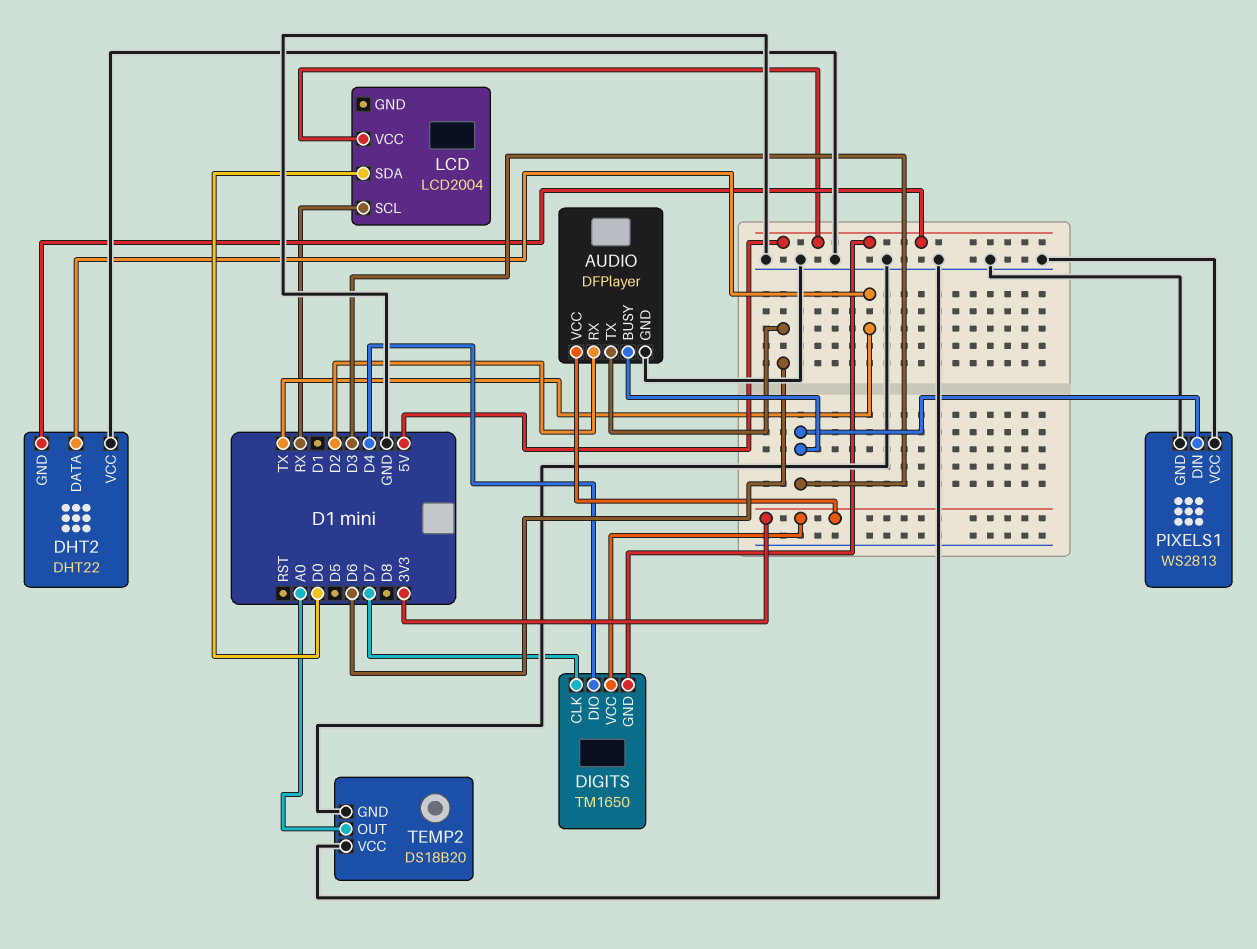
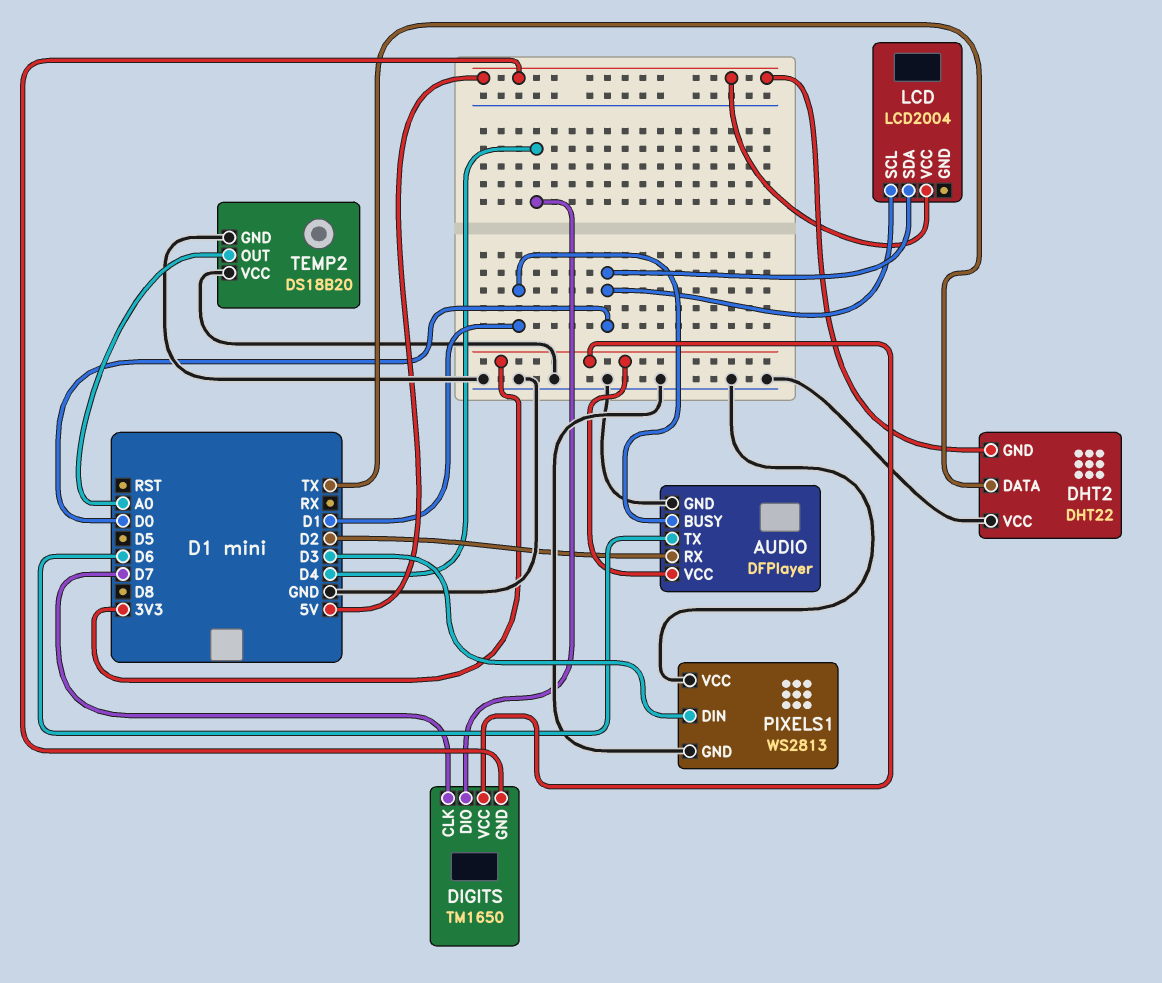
AUDIO pin BUSY: D3 -> D1
LCD pin SCL: RX -> D0

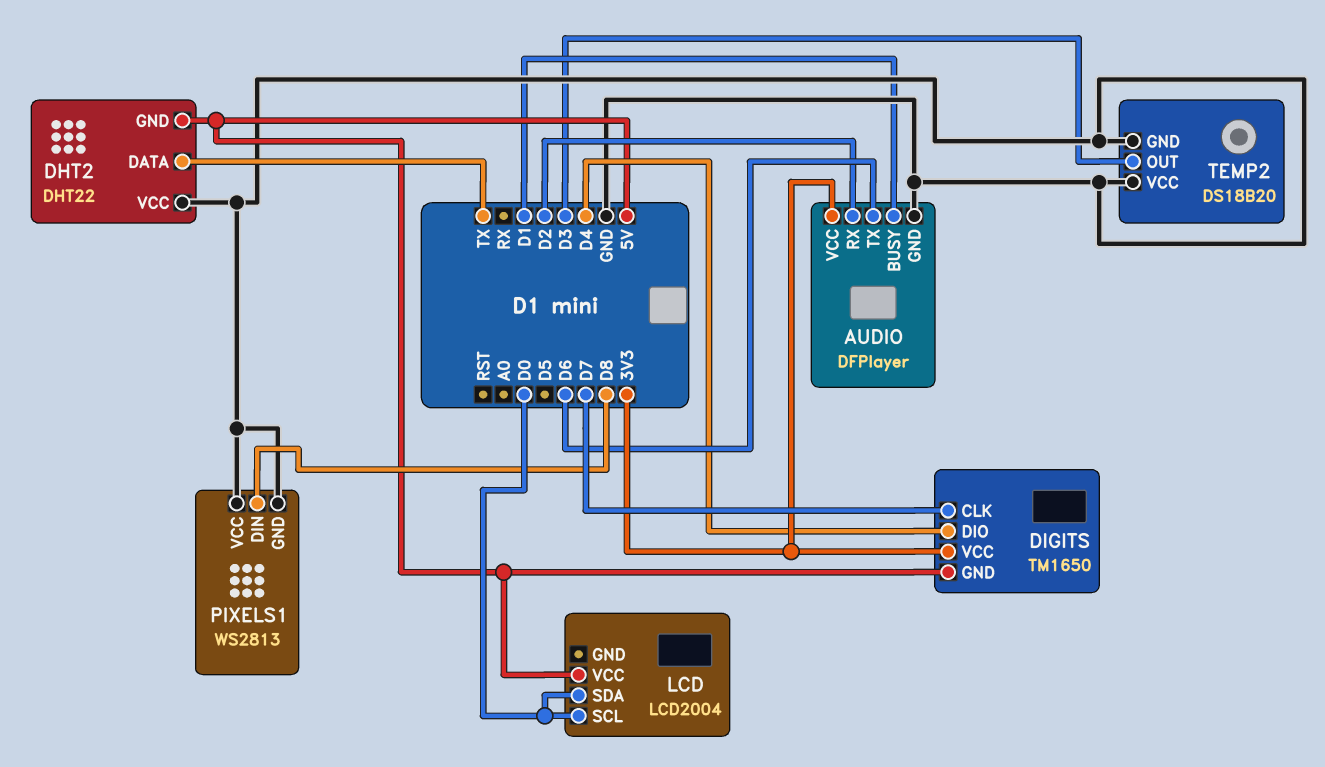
PIXELS1 pin DIN: D3 -> D8
TEMP2 pin OUT: A0 -> D3

